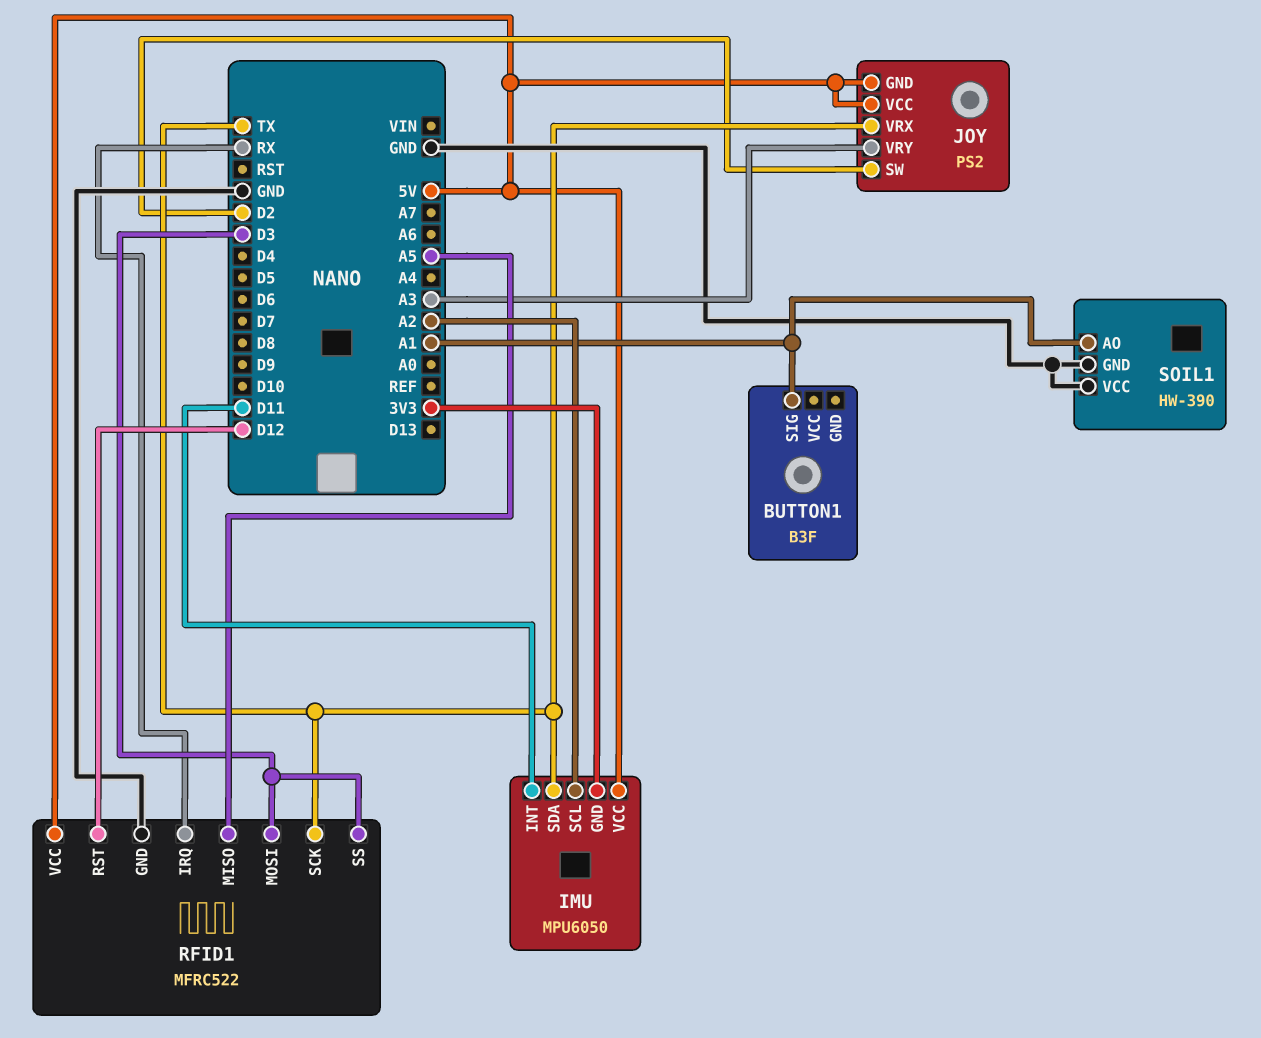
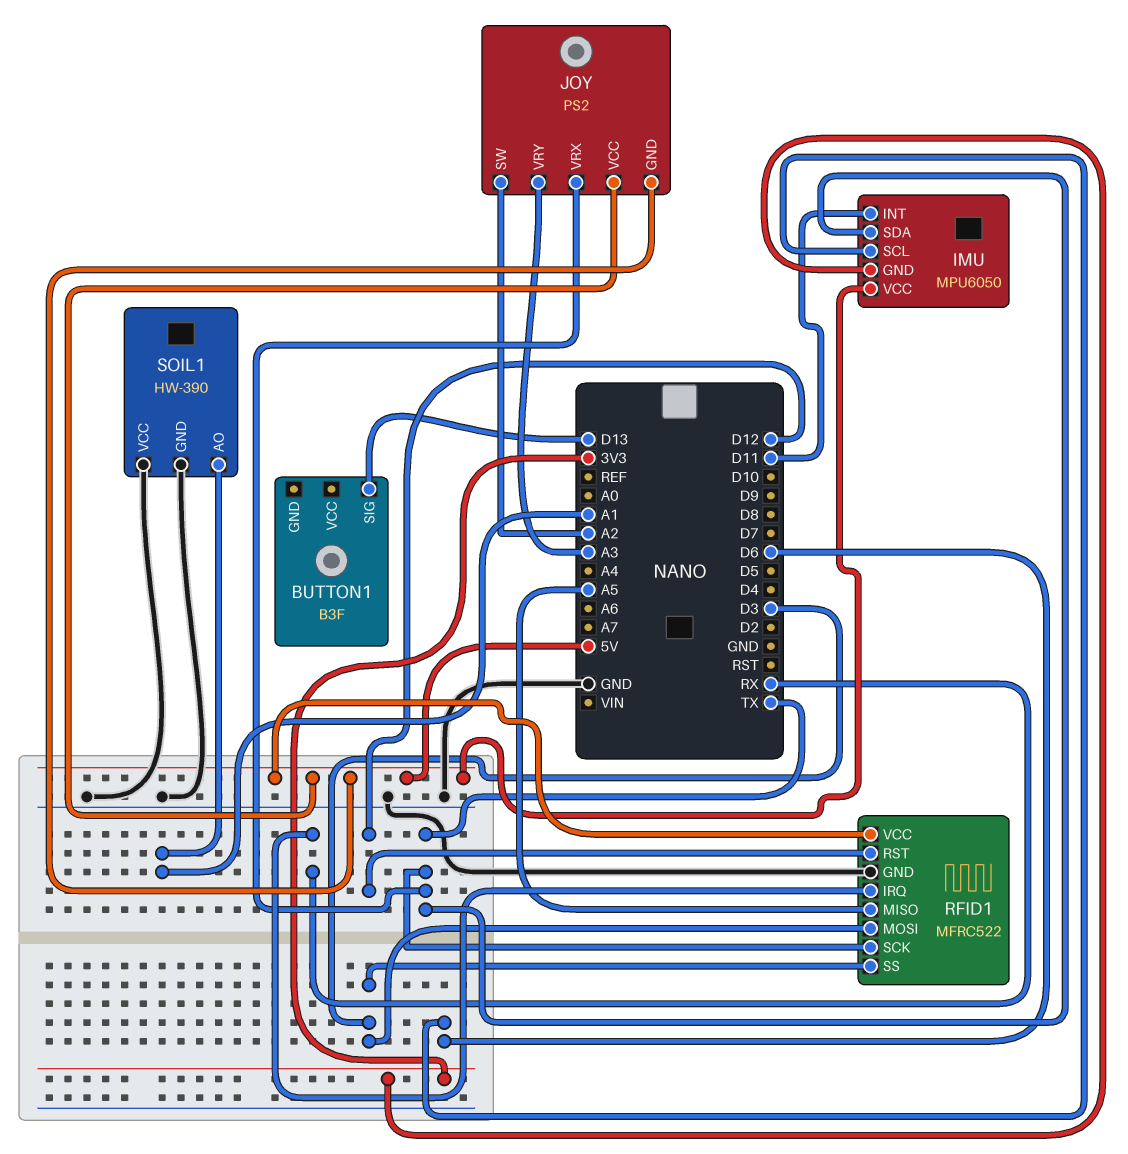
BUTTON1 pin SIG: A1 -> D13
IMU pin SCL: A2 -> D6
JOY pin SW: D2 -> A2

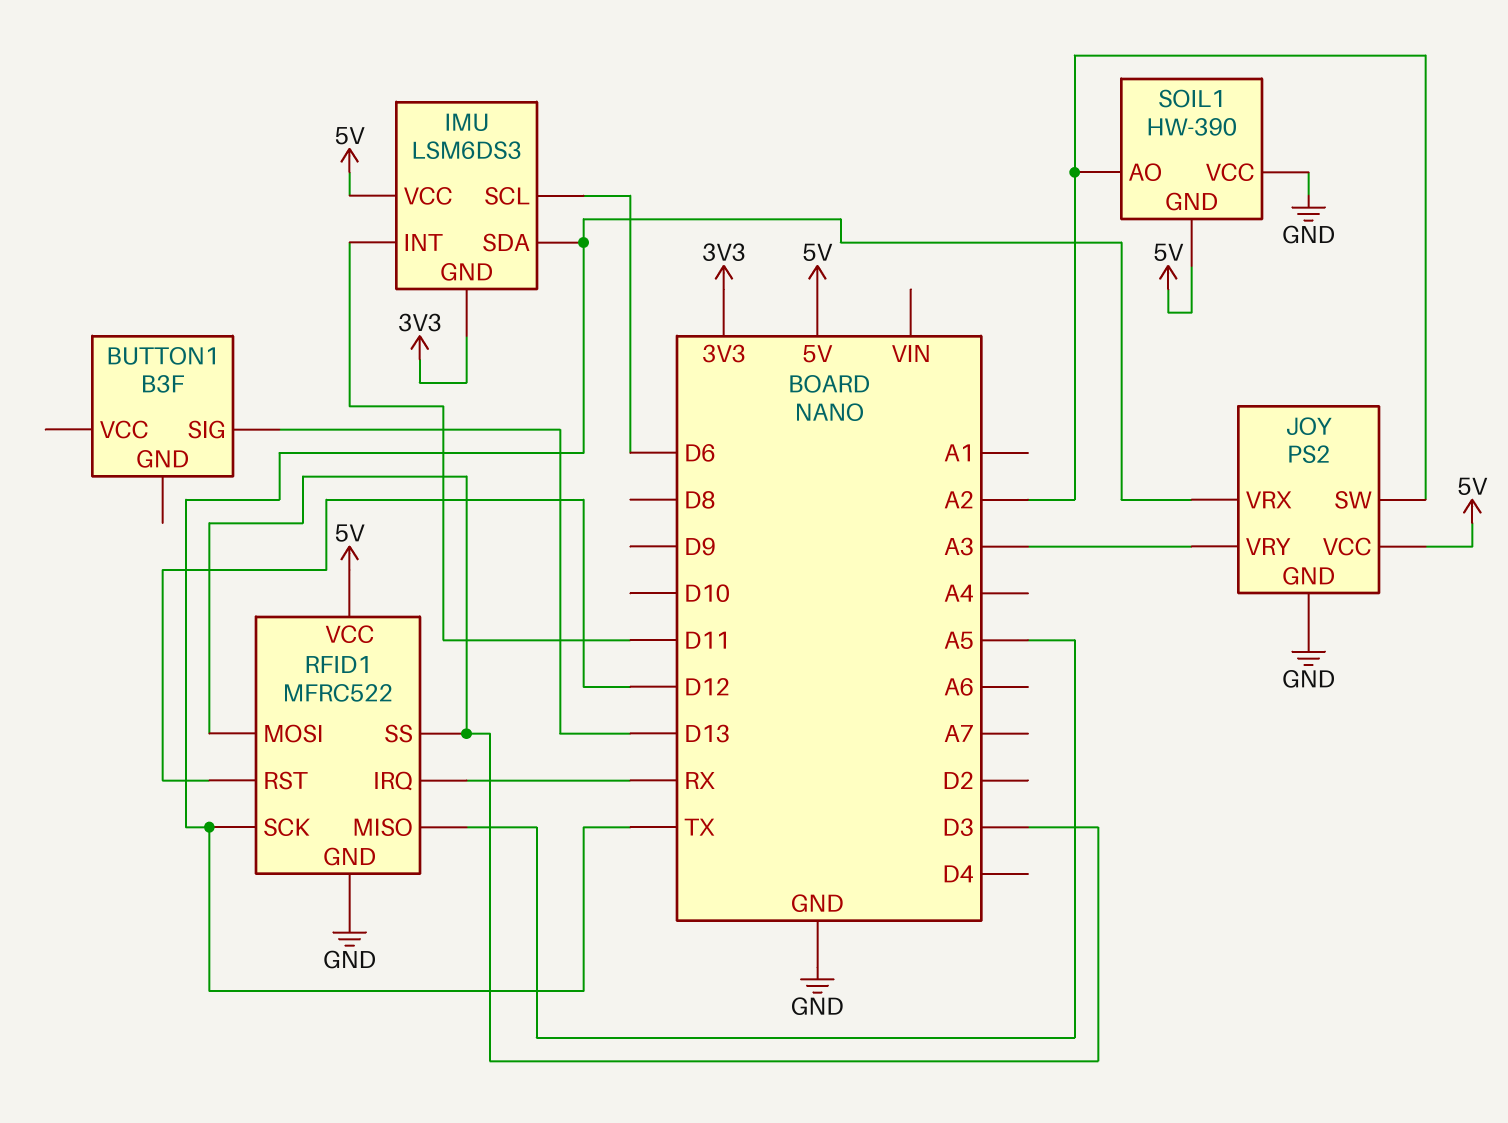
IMU: MPU6050 -> LSM6DS3
JOY pin GND: 5V -> GND
SOIL1 pin AO: A1 -> A2
SOIL1 pin GND: GND -> 5V

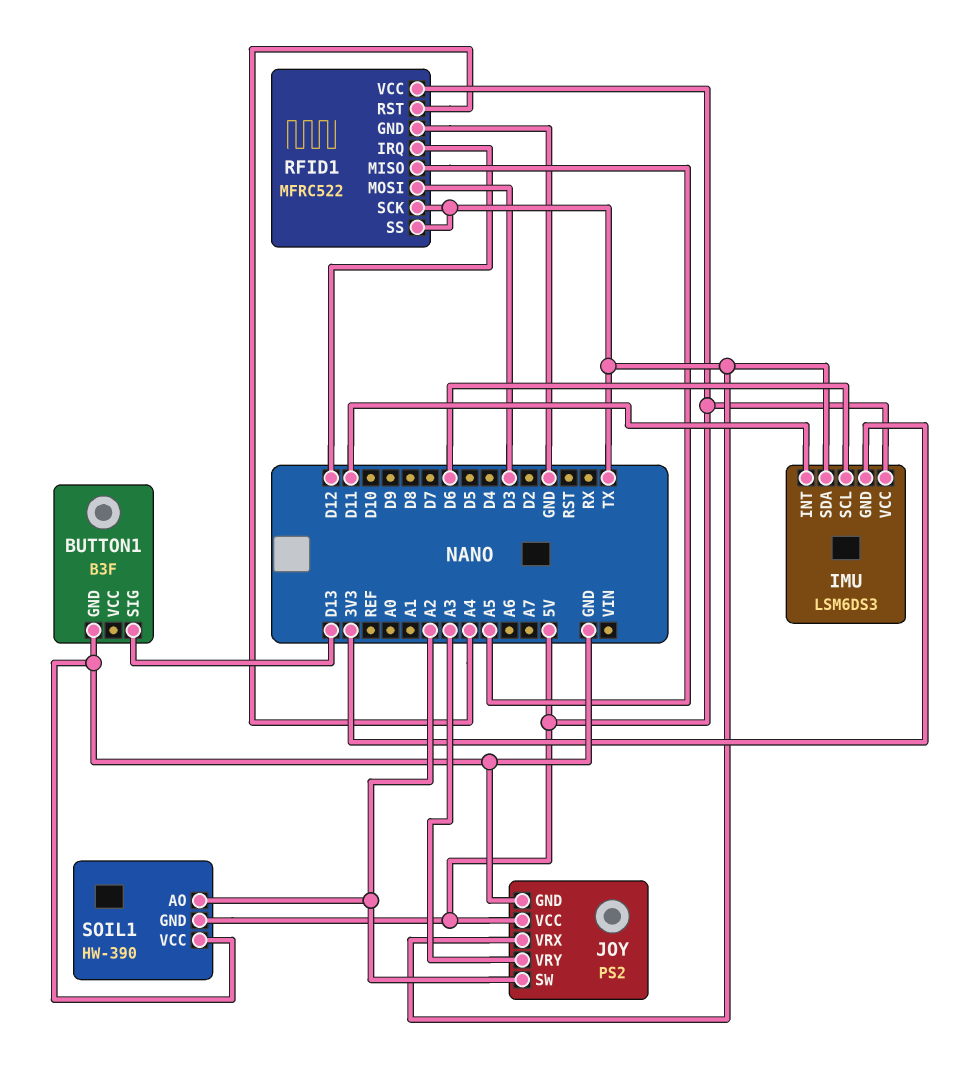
BUTTON1 pin GND: none -> GND
RFID1 pin IRQ: RX -> D12
RFID1 pin RST: D12 -> A4
RFID1 pin SS: D3 -> TX

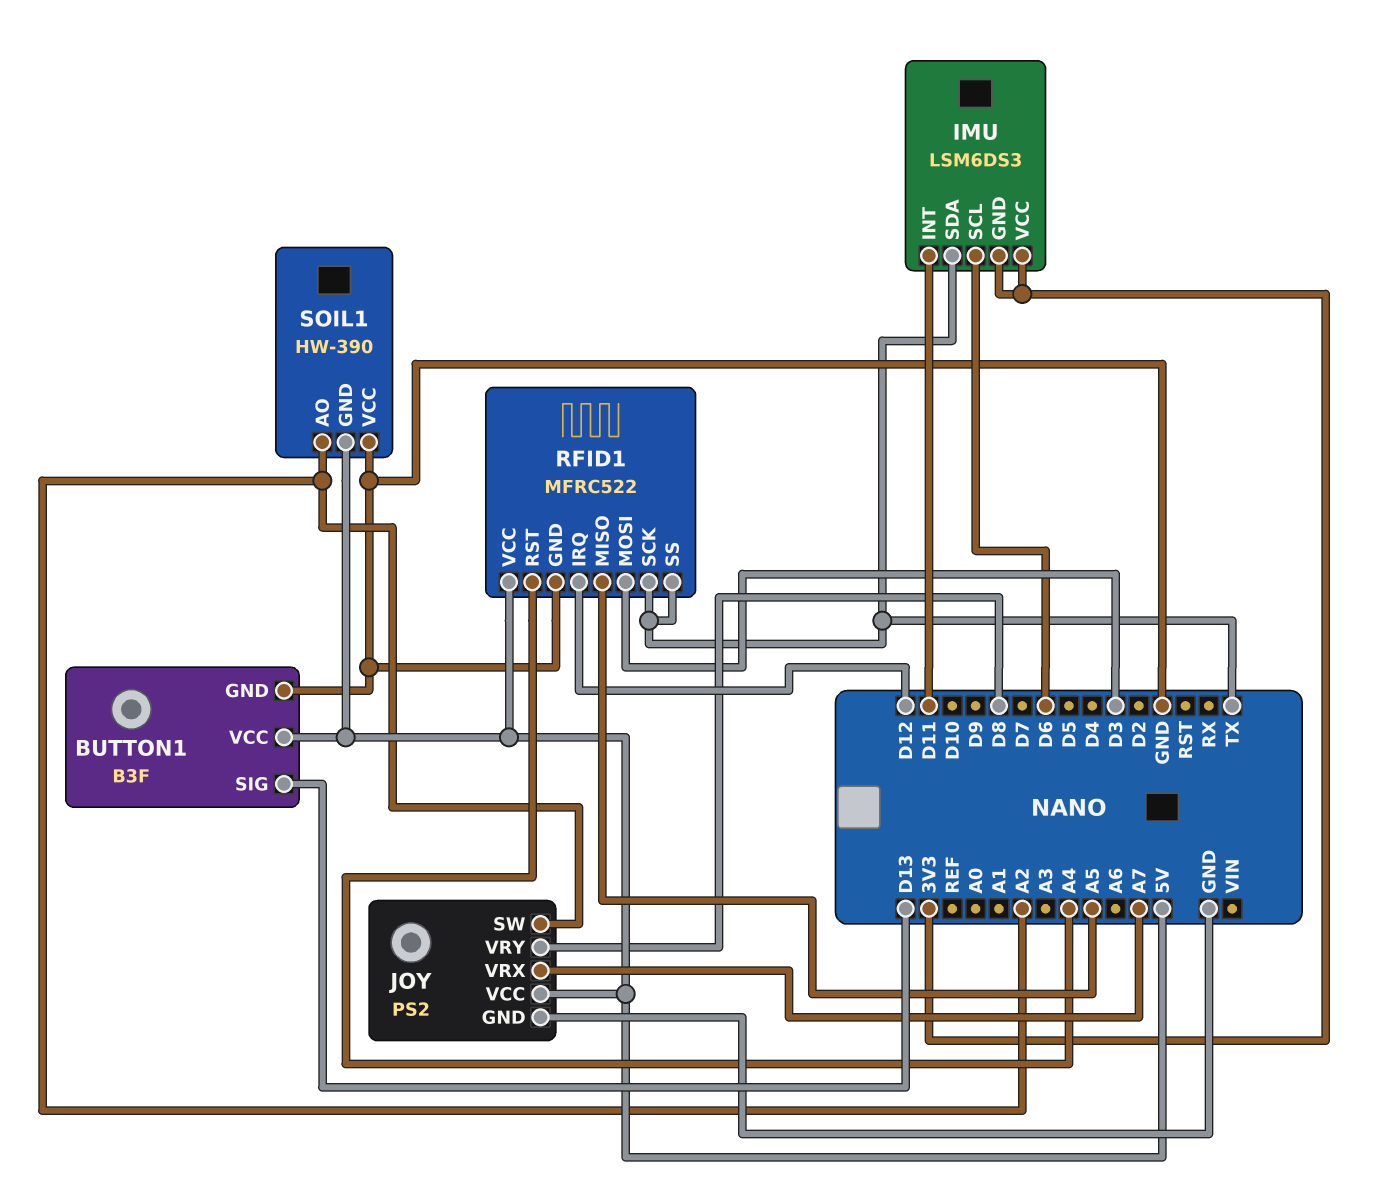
BUTTON1 pin VCC: none -> 5V
IMU pin VCC: 5V -> 3V3
JOY pin VRX: TX -> A7
JOY pin VRY: A3 -> D8

